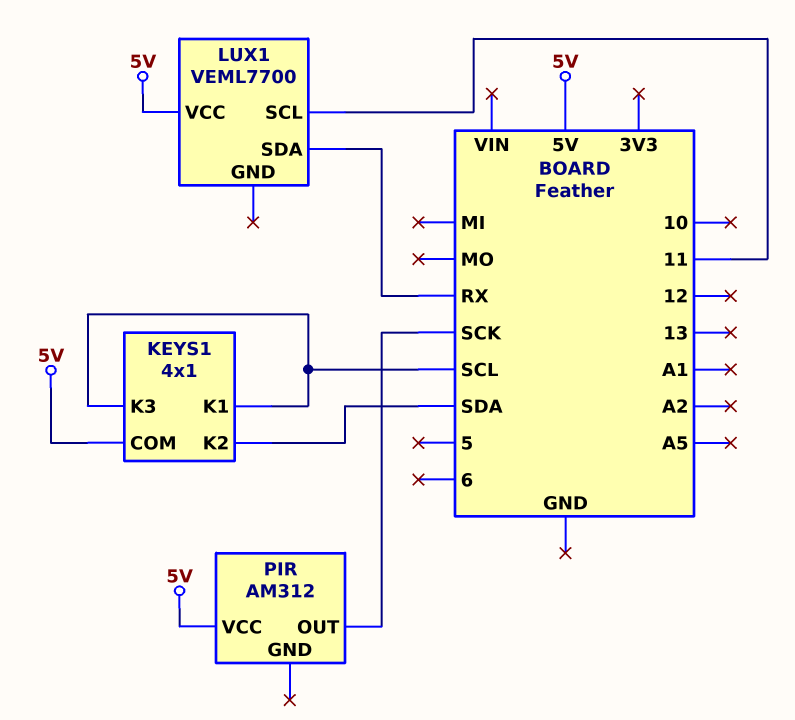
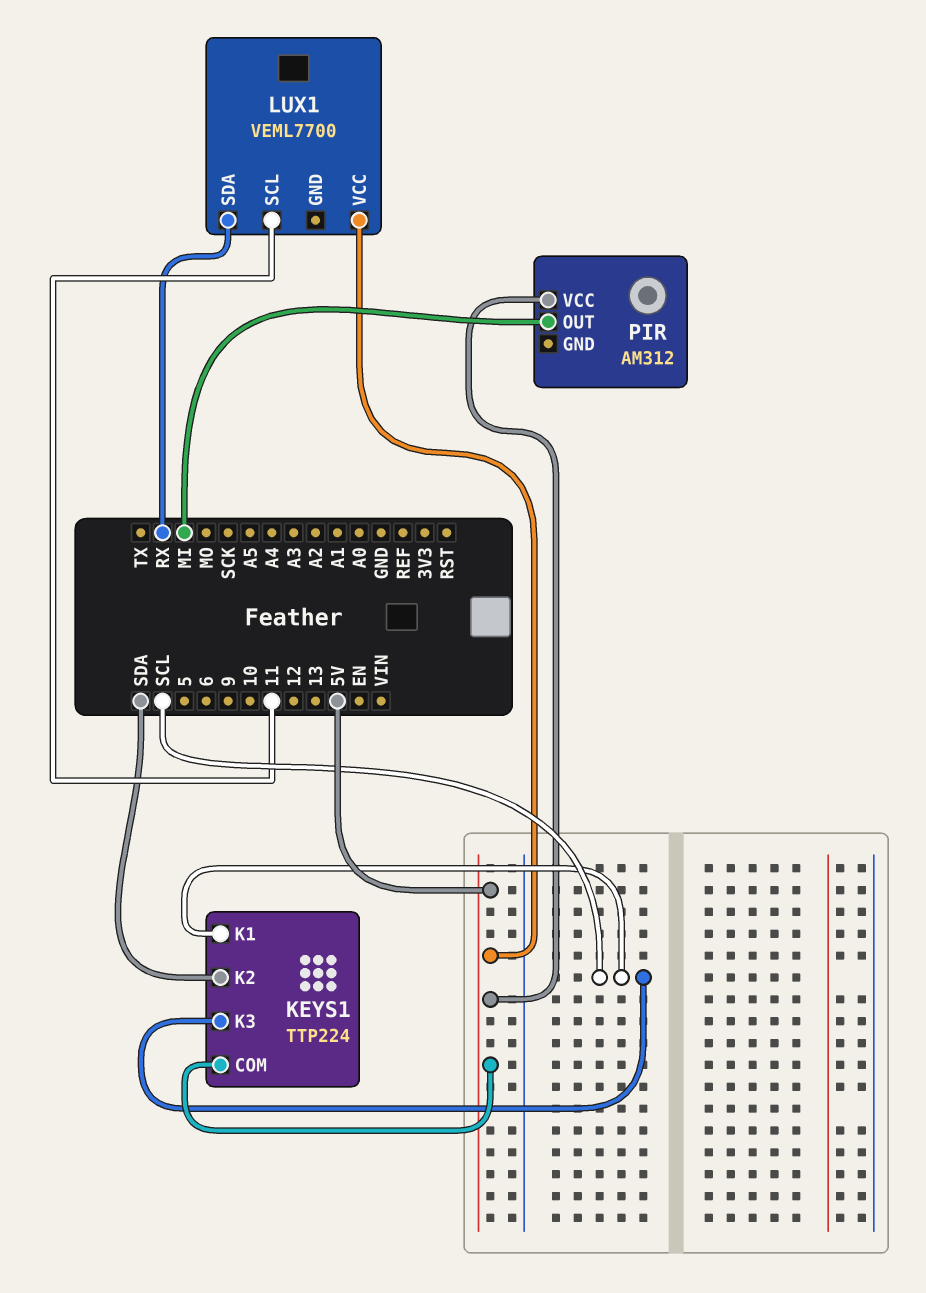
KEYS1: 4x1 -> TTP224
PIR pin OUT: SCK -> MI

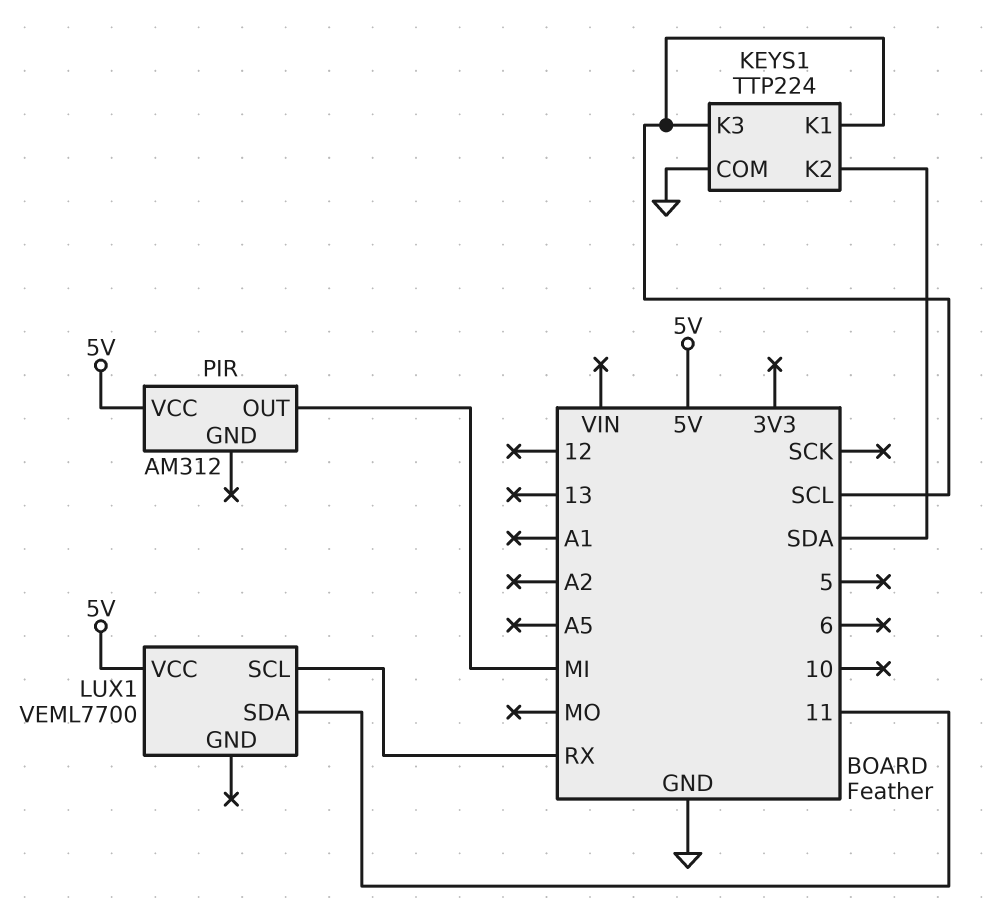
KEYS1 pin COM: 5V -> GND
LUX1 pin SCL: 11 -> RX
LUX1 pin SDA: RX -> 11

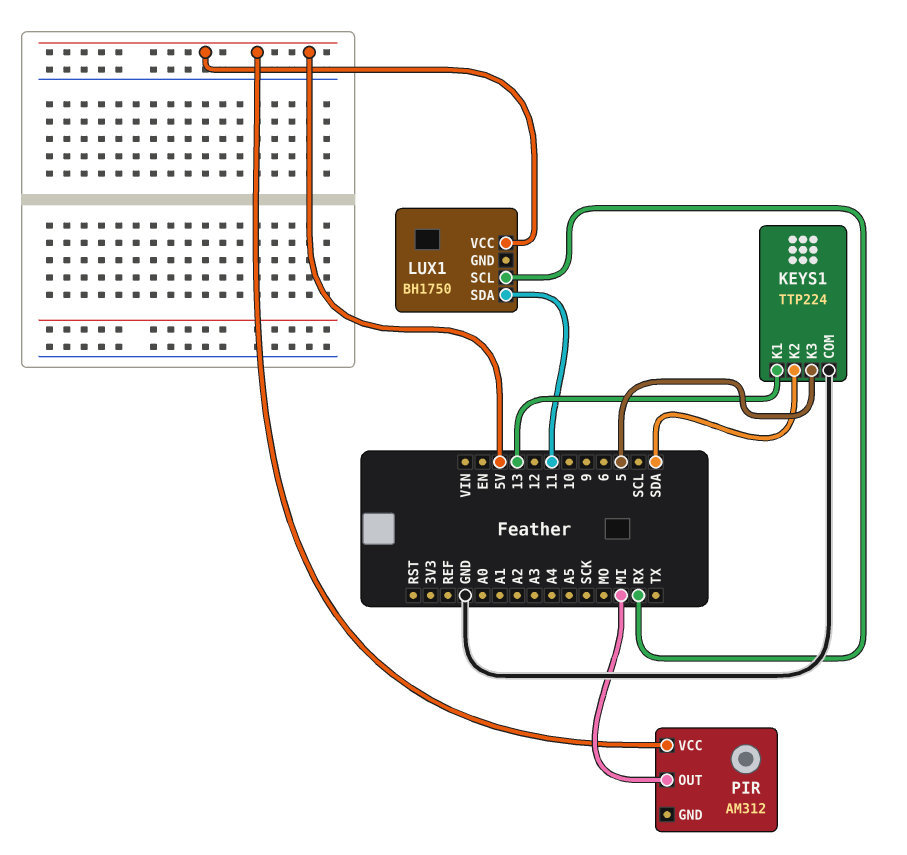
KEYS1 pin K1: SCL -> 13
KEYS1 pin K3: SCL -> 5
LUX1: VEML7700 -> BH1750

